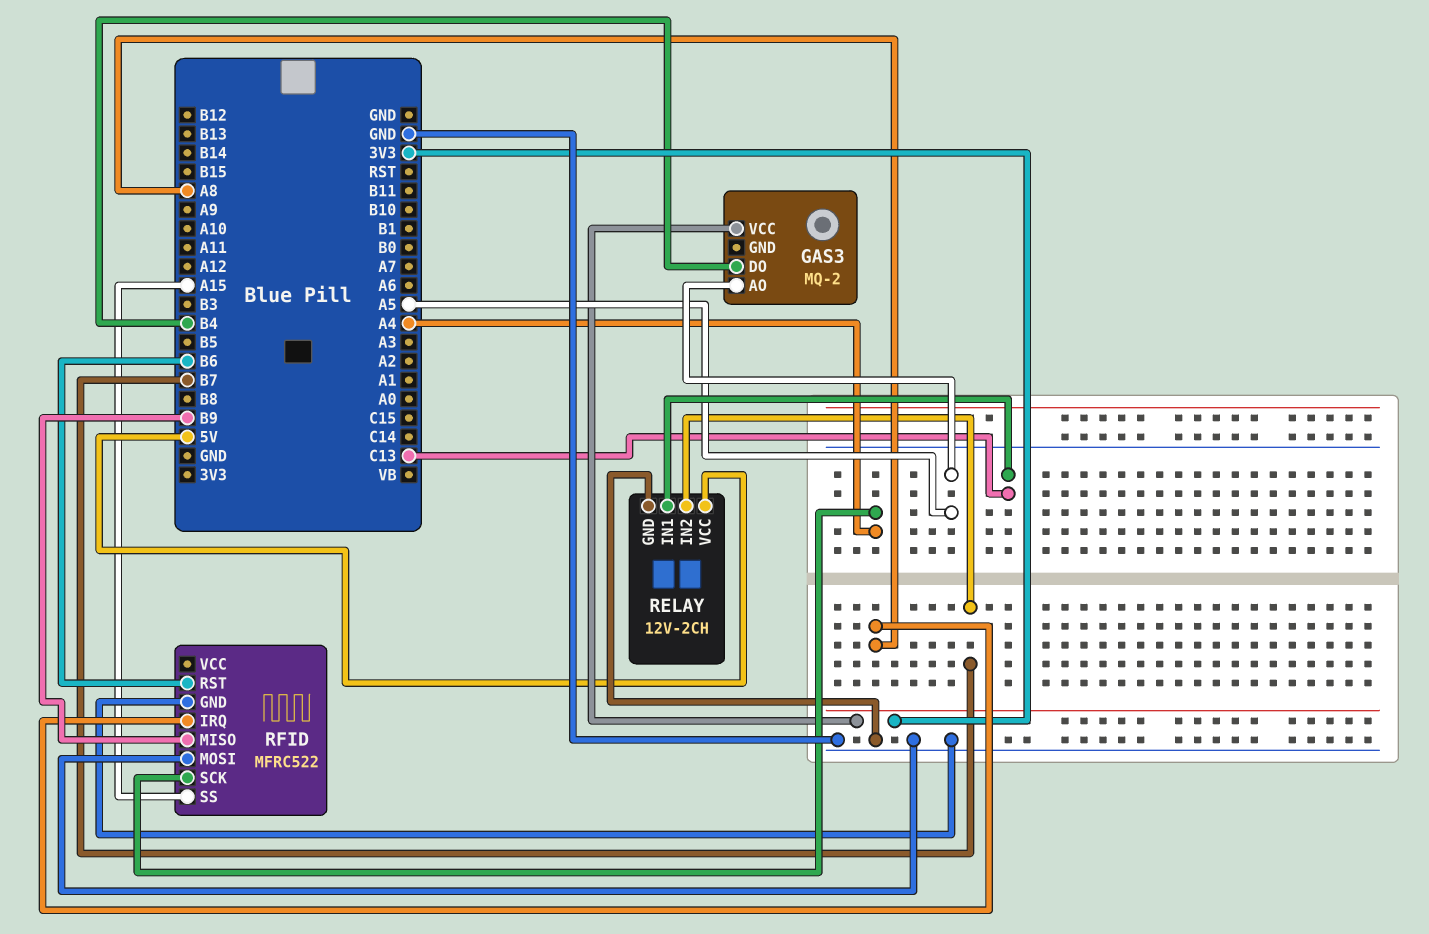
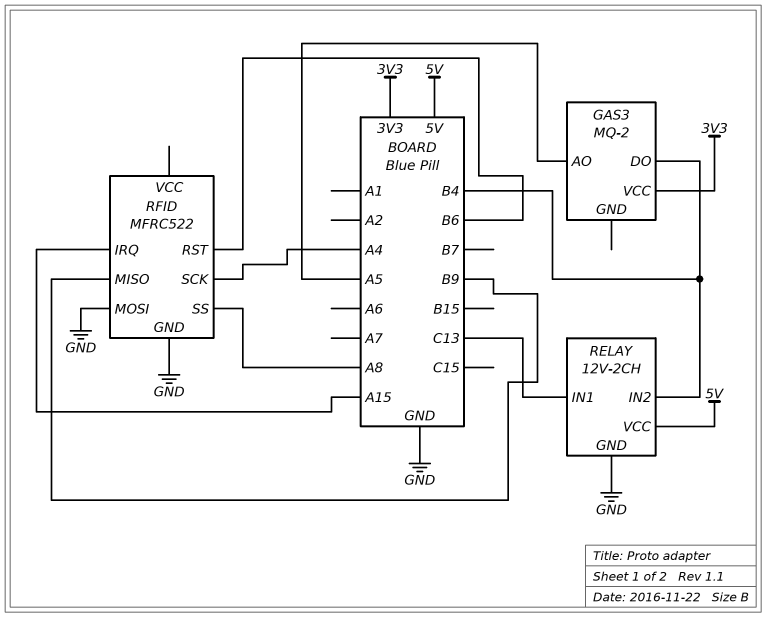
RELAY pin IN2: B7 -> B4
RFID pin IRQ: A8 -> A15
RFID pin SS: A15 -> A8

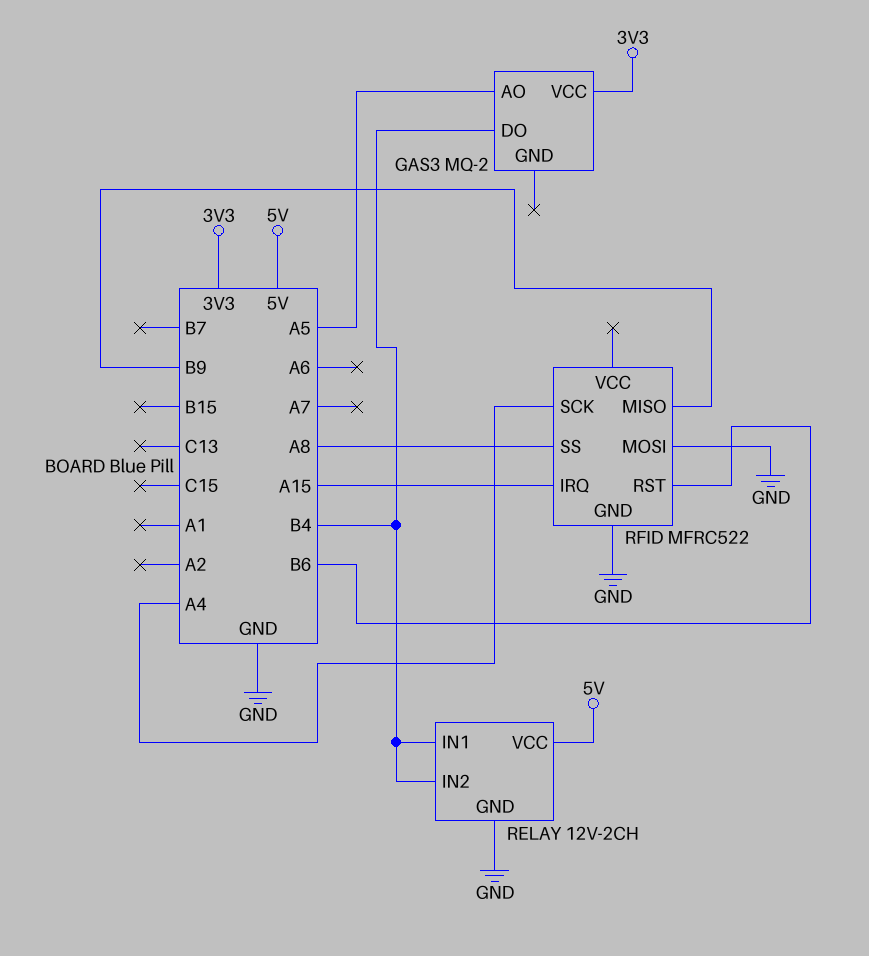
RELAY pin IN1: C13 -> B4

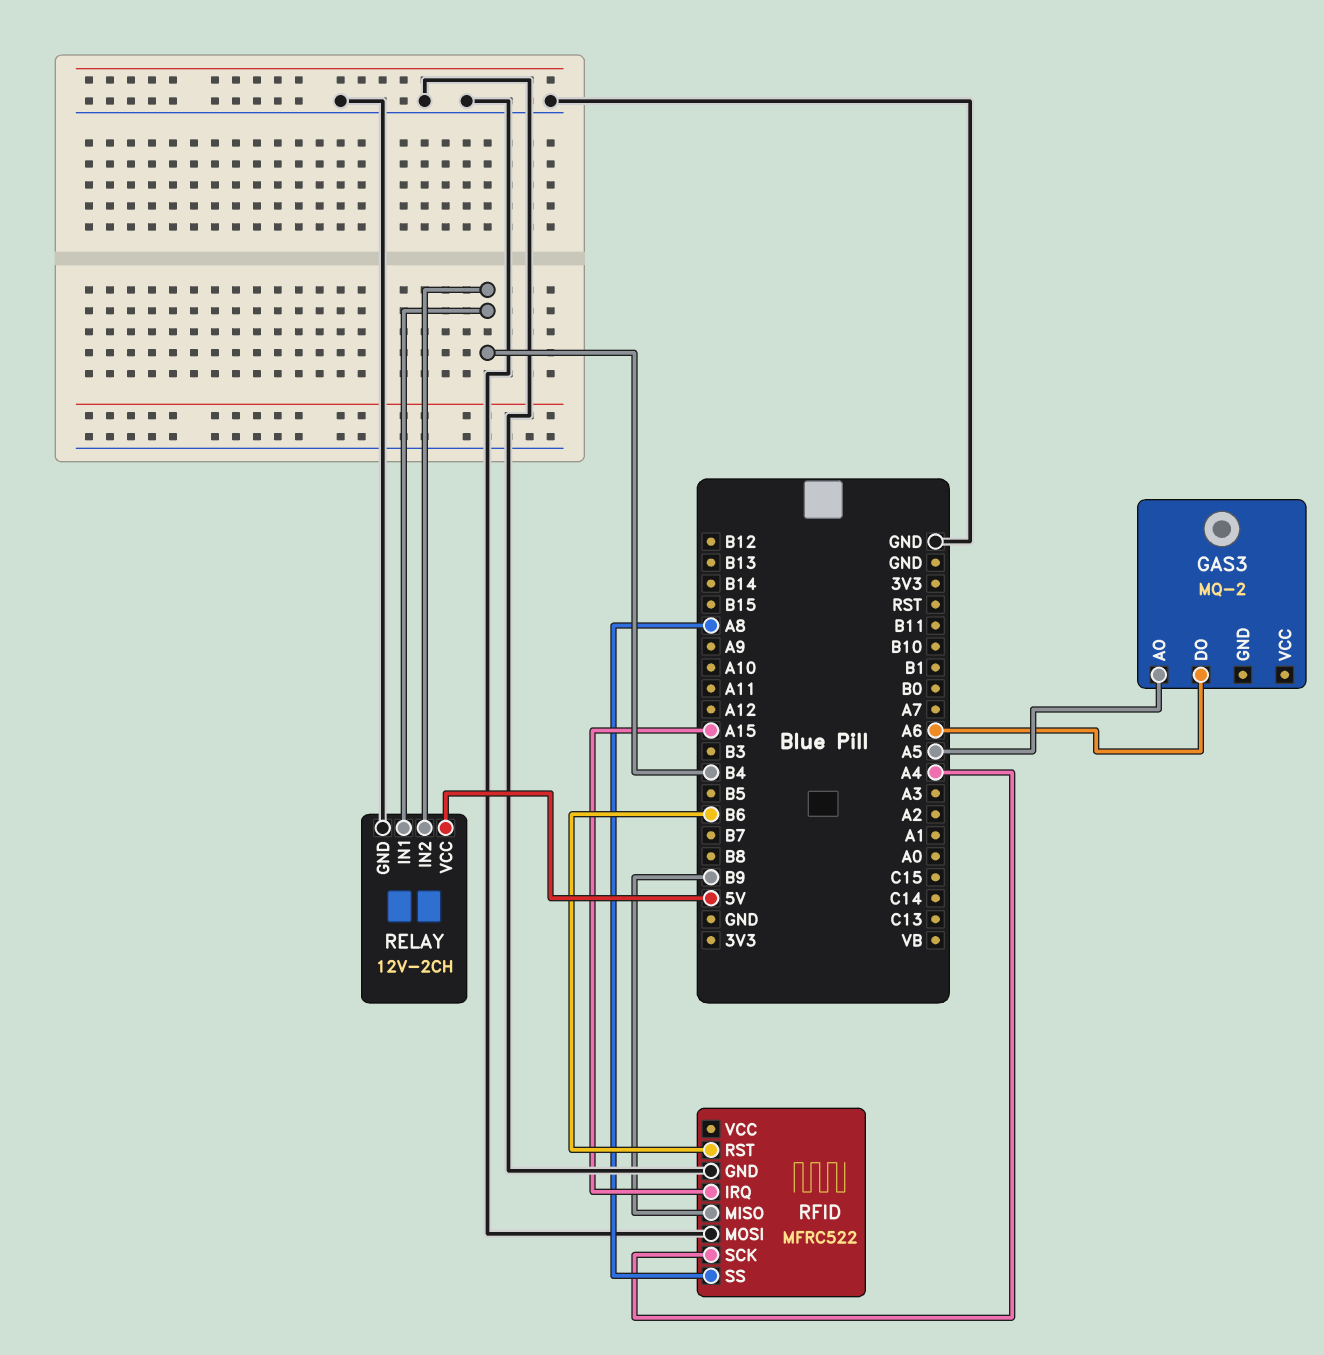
GAS3 pin DO: B4 -> A6
GAS3 pin VCC: 3V3 -> none

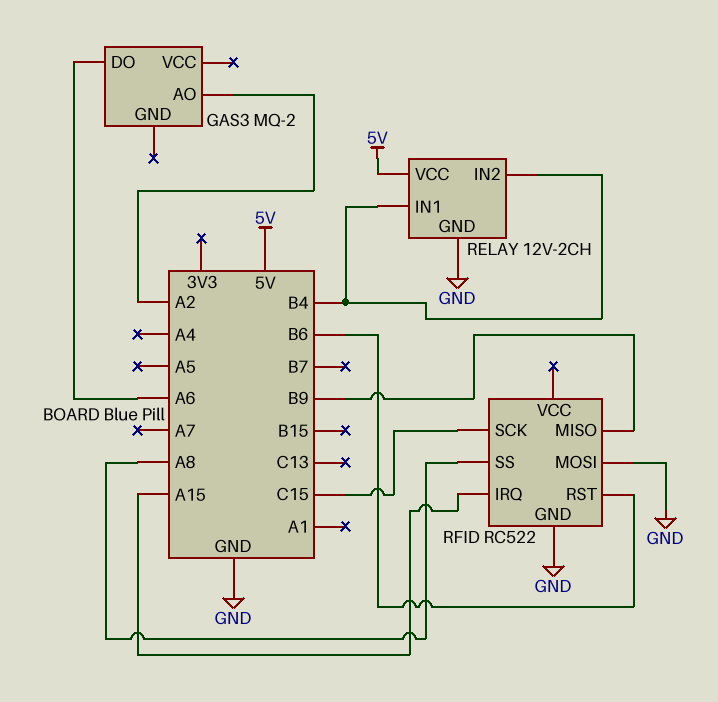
GAS3 pin AO: A5 -> A2
RFID: MFRC522 -> RC522
RFID pin SCK: A4 -> C15

